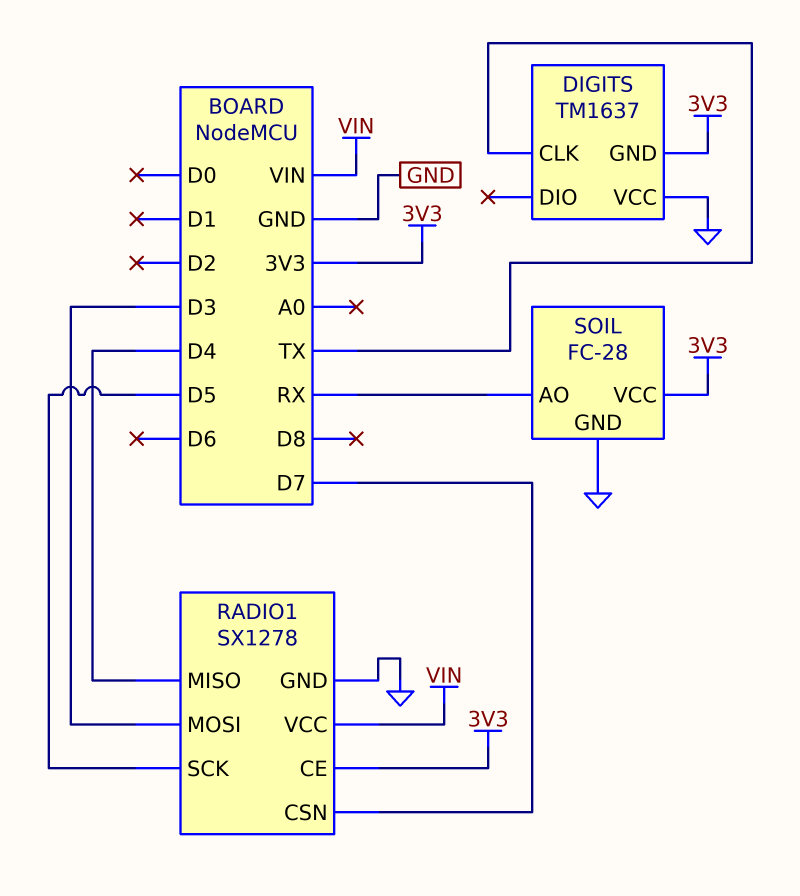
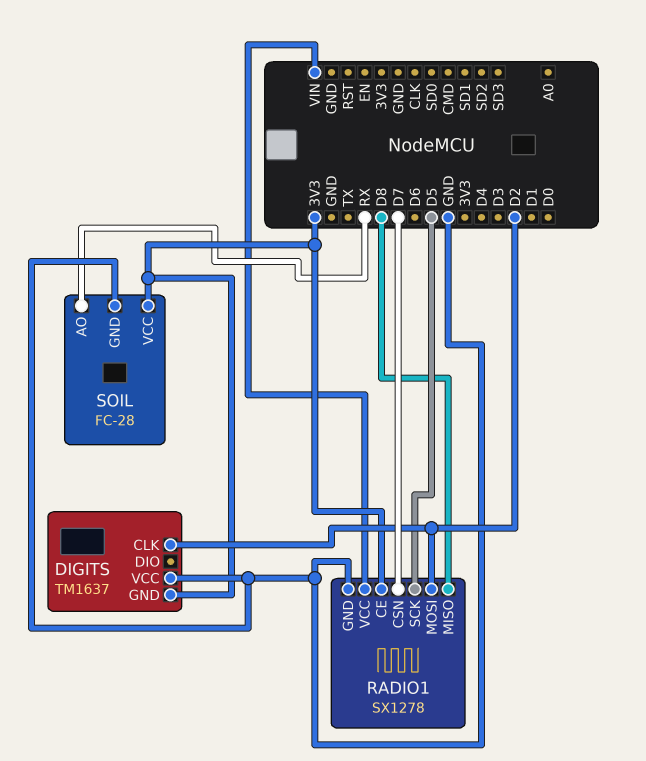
DIGITS pin CLK: TX -> D2
RADIO1 pin MISO: D4 -> D8
RADIO1 pin MOSI: D3 -> D2

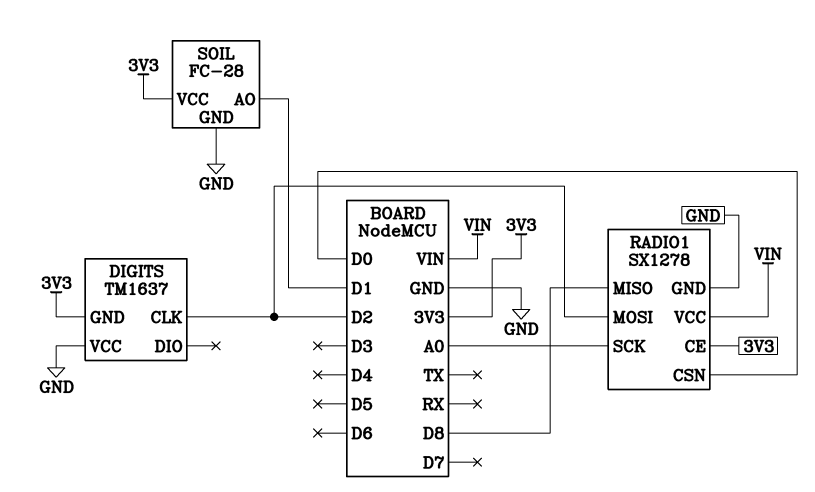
RADIO1 pin CSN: D7 -> D0
RADIO1 pin SCK: D5 -> A0
SOIL pin AO: RX -> D1

